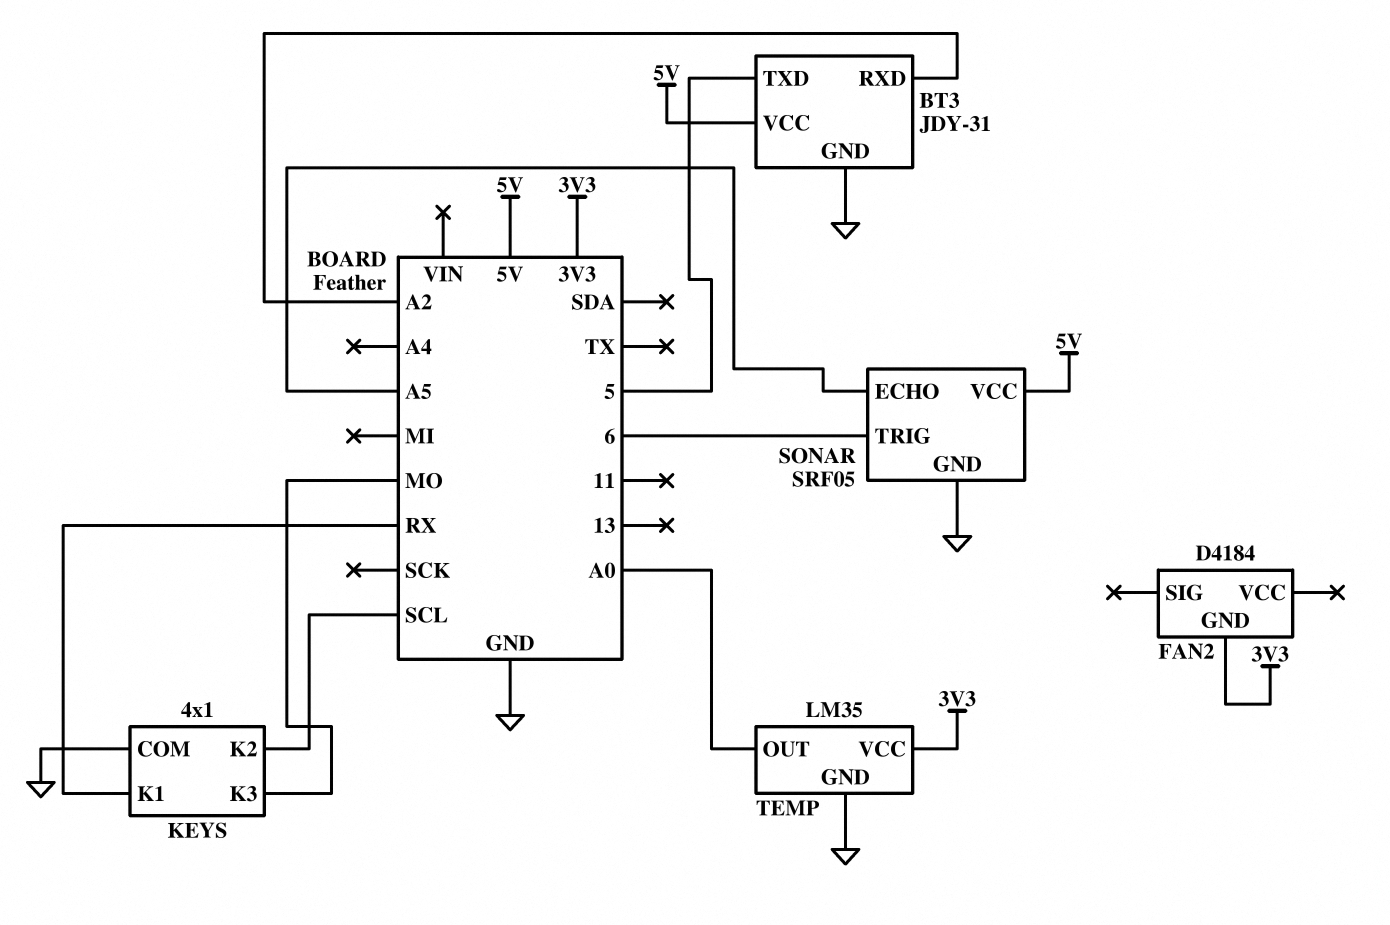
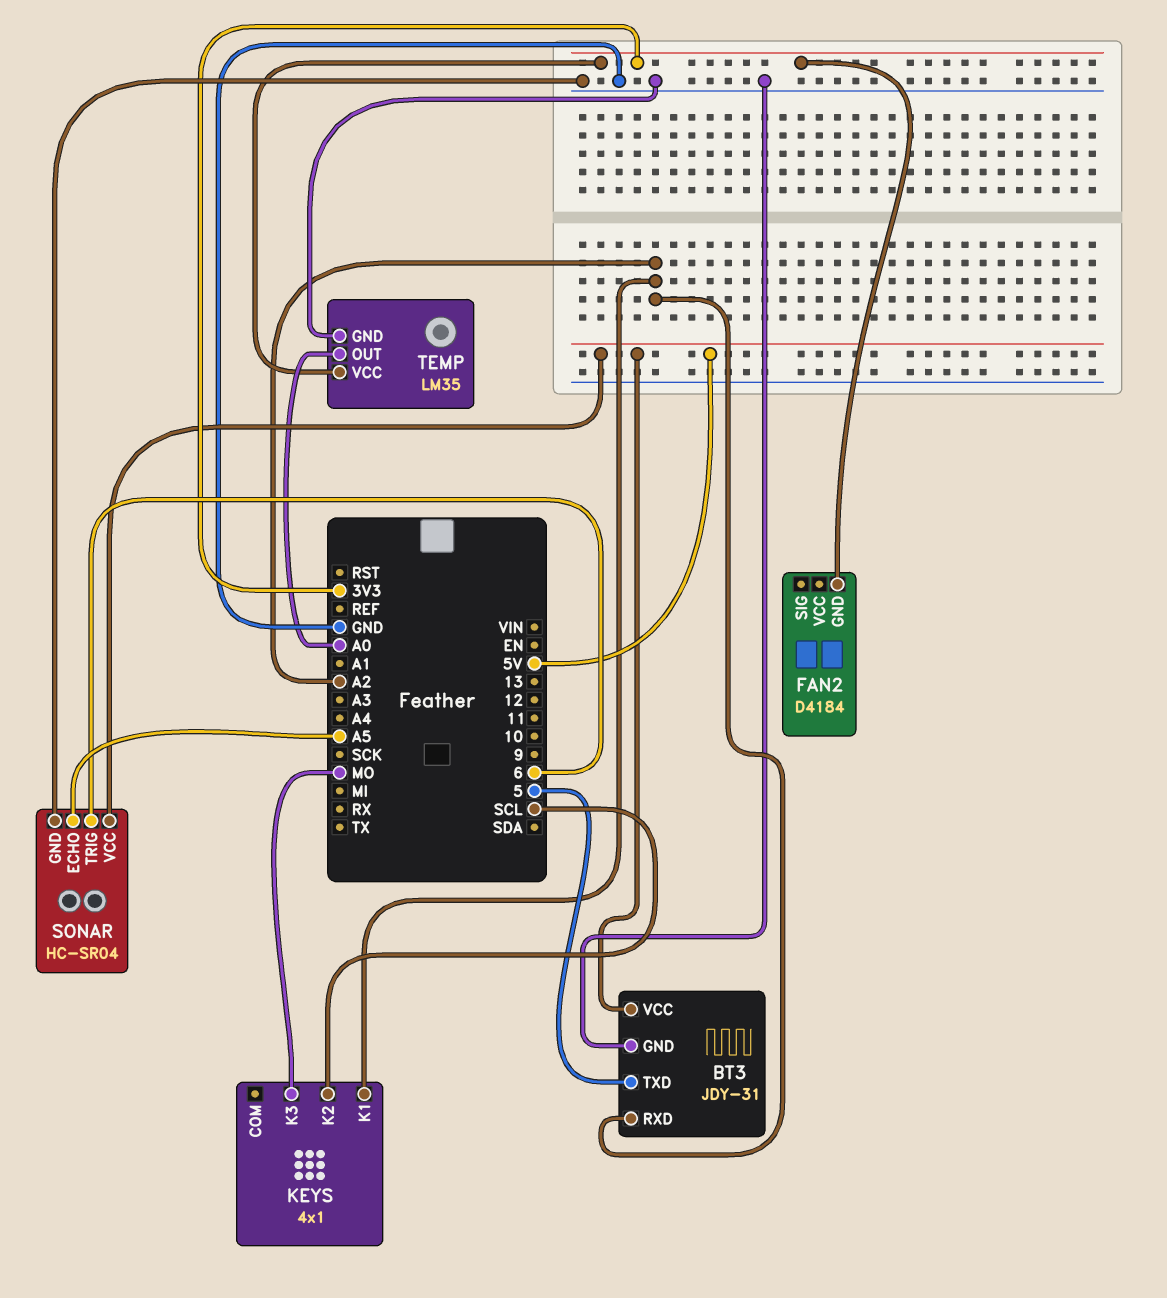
KEYS pin COM: GND -> none
KEYS pin K1: RX -> A2
SONAR: SRF05 -> HC-SR04

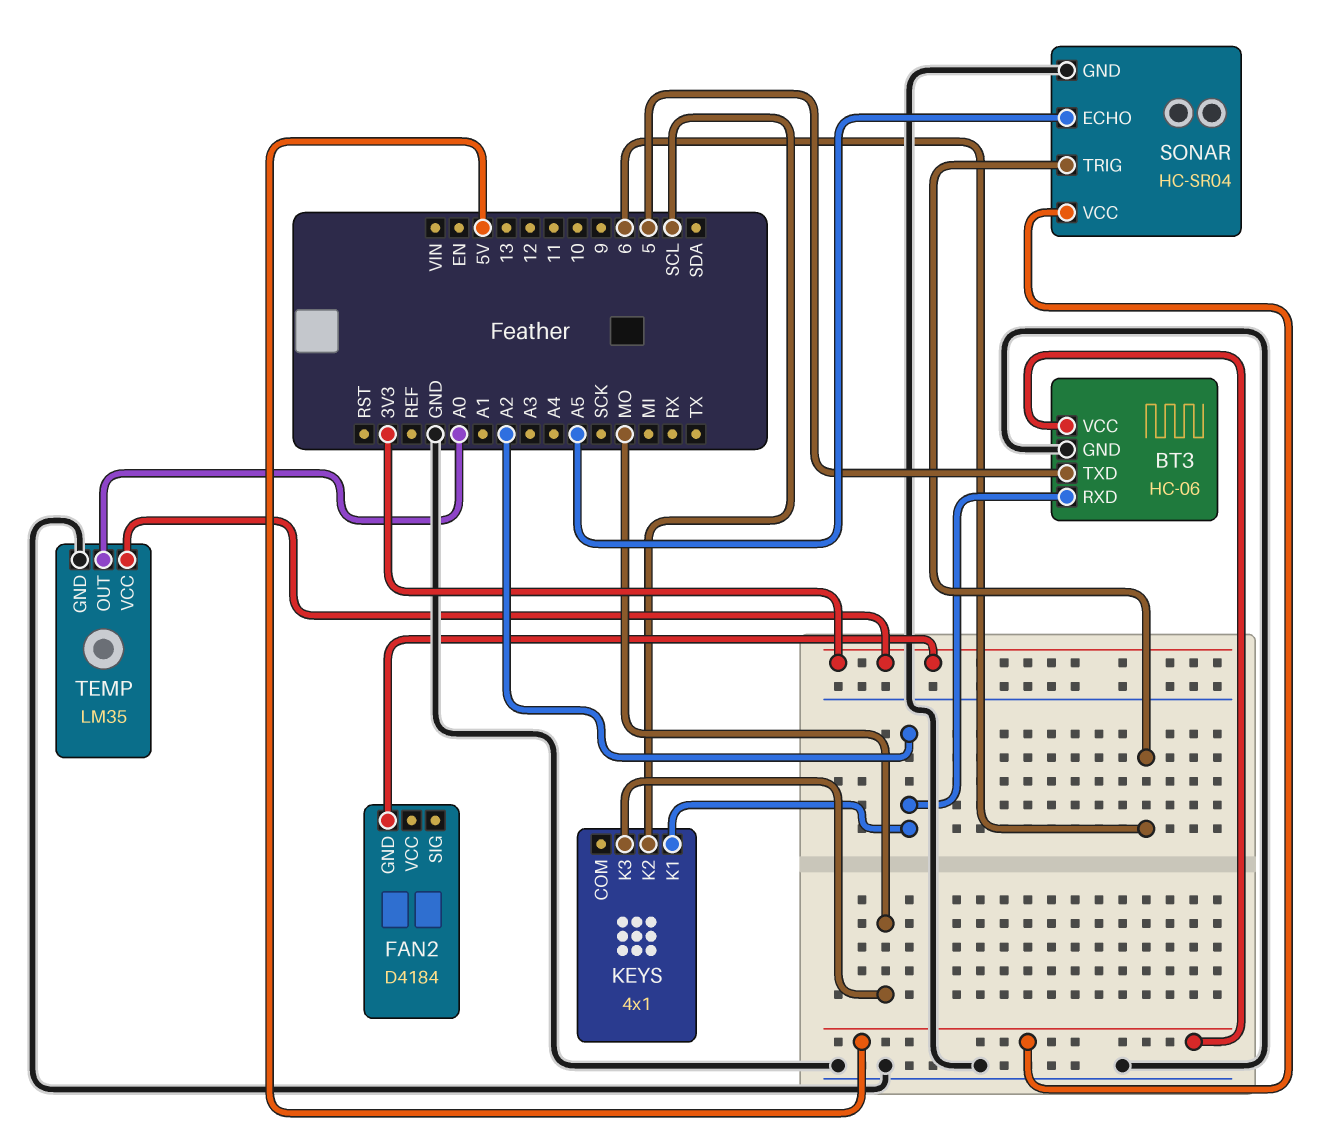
BT3: JDY-31 -> HC-06

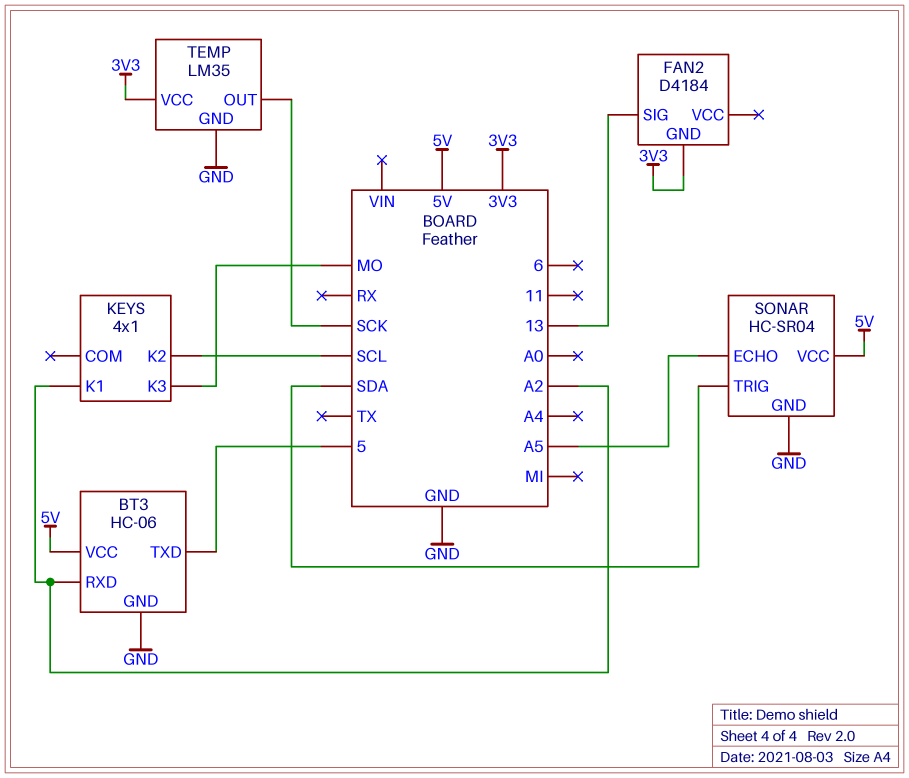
FAN2 pin SIG: none -> 13
SONAR pin TRIG: 6 -> SDA
TEMP pin OUT: A0 -> SCK

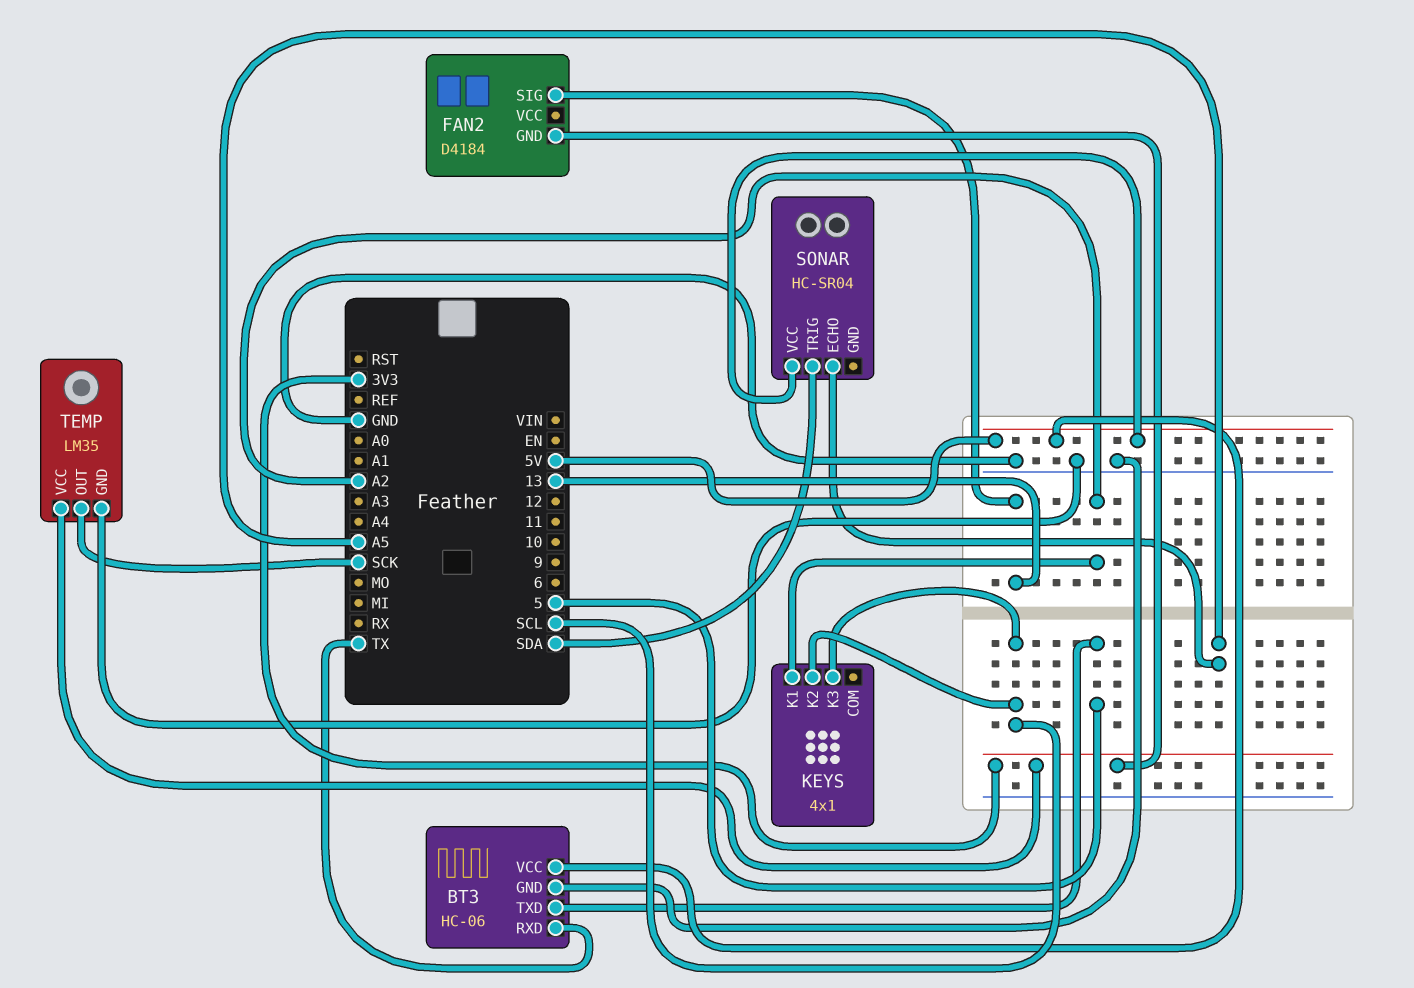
BT3 pin RXD: A2 -> TX
KEYS pin K3: MO -> SCL
SONAR pin GND: GND -> none

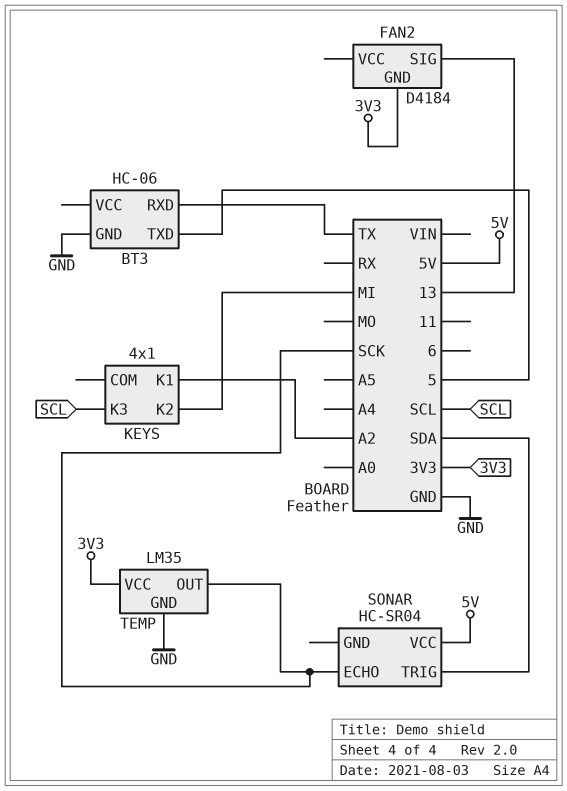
BT3 pin VCC: 5V -> none
KEYS pin K2: SCL -> MI
SONAR pin ECHO: A5 -> SCK

